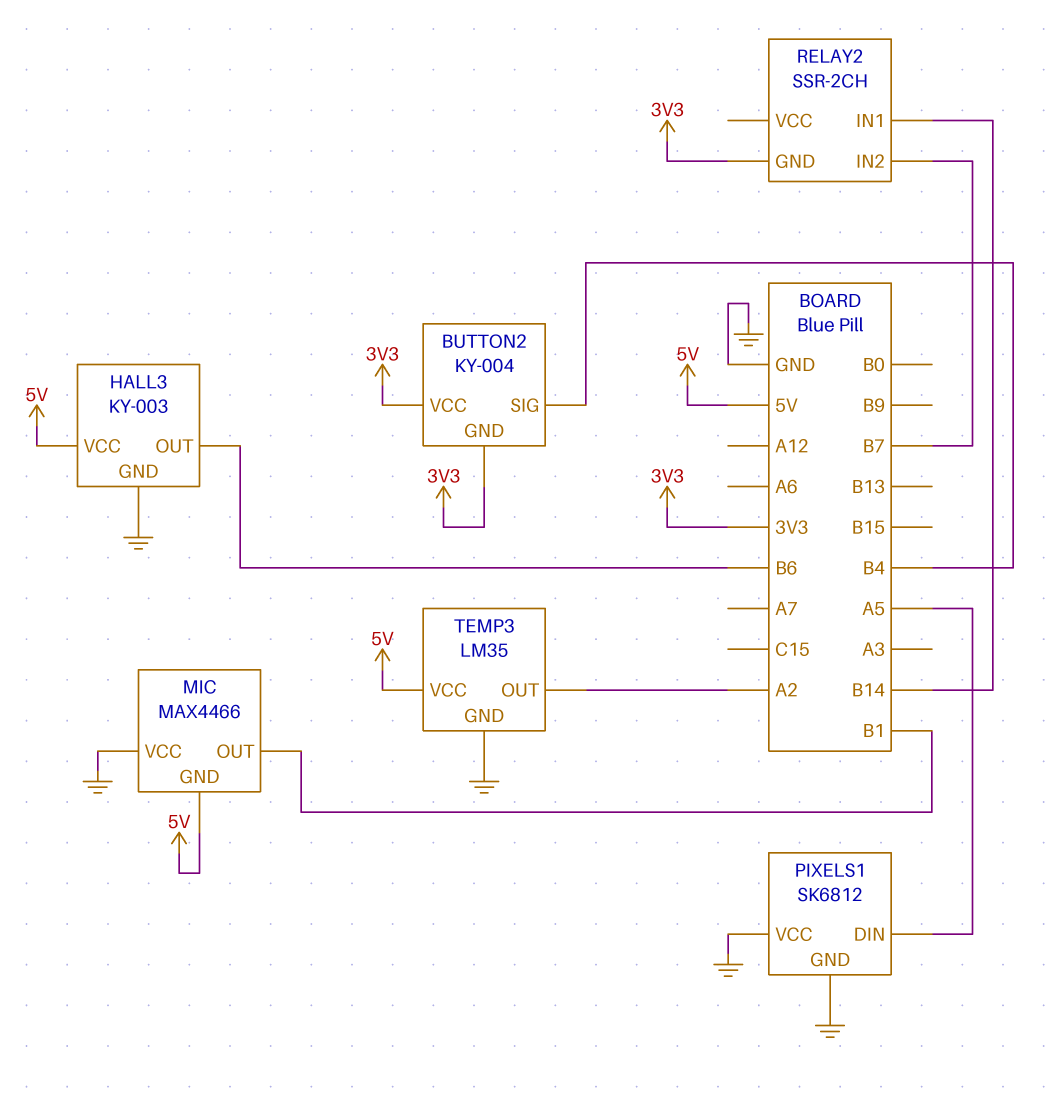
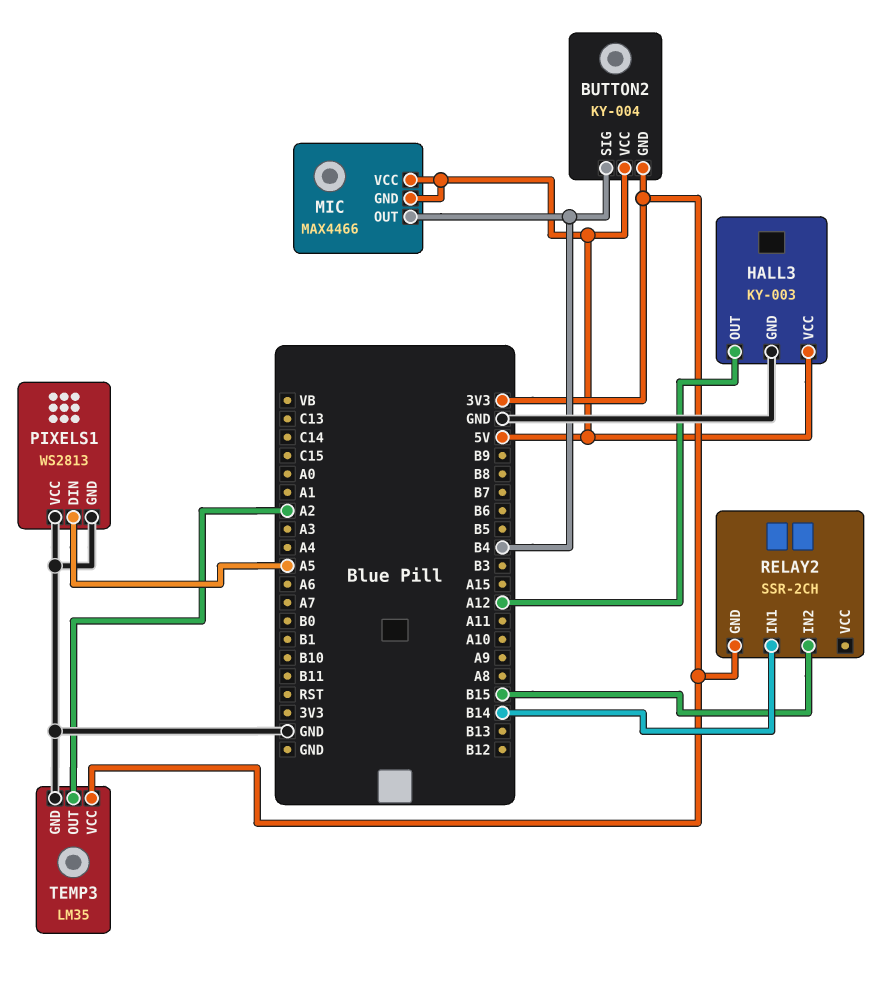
BUTTON2 pin VCC: 3V3 -> 5V
HALL3 pin OUT: B6 -> A12
MIC pin OUT: B1 -> B4
MIC pin VCC: GND -> 5V
PIXELS1: SK6812 -> WS2813
RELAY2 pin IN2: B7 -> B15
TEMP3 pin VCC: 5V -> 3V3

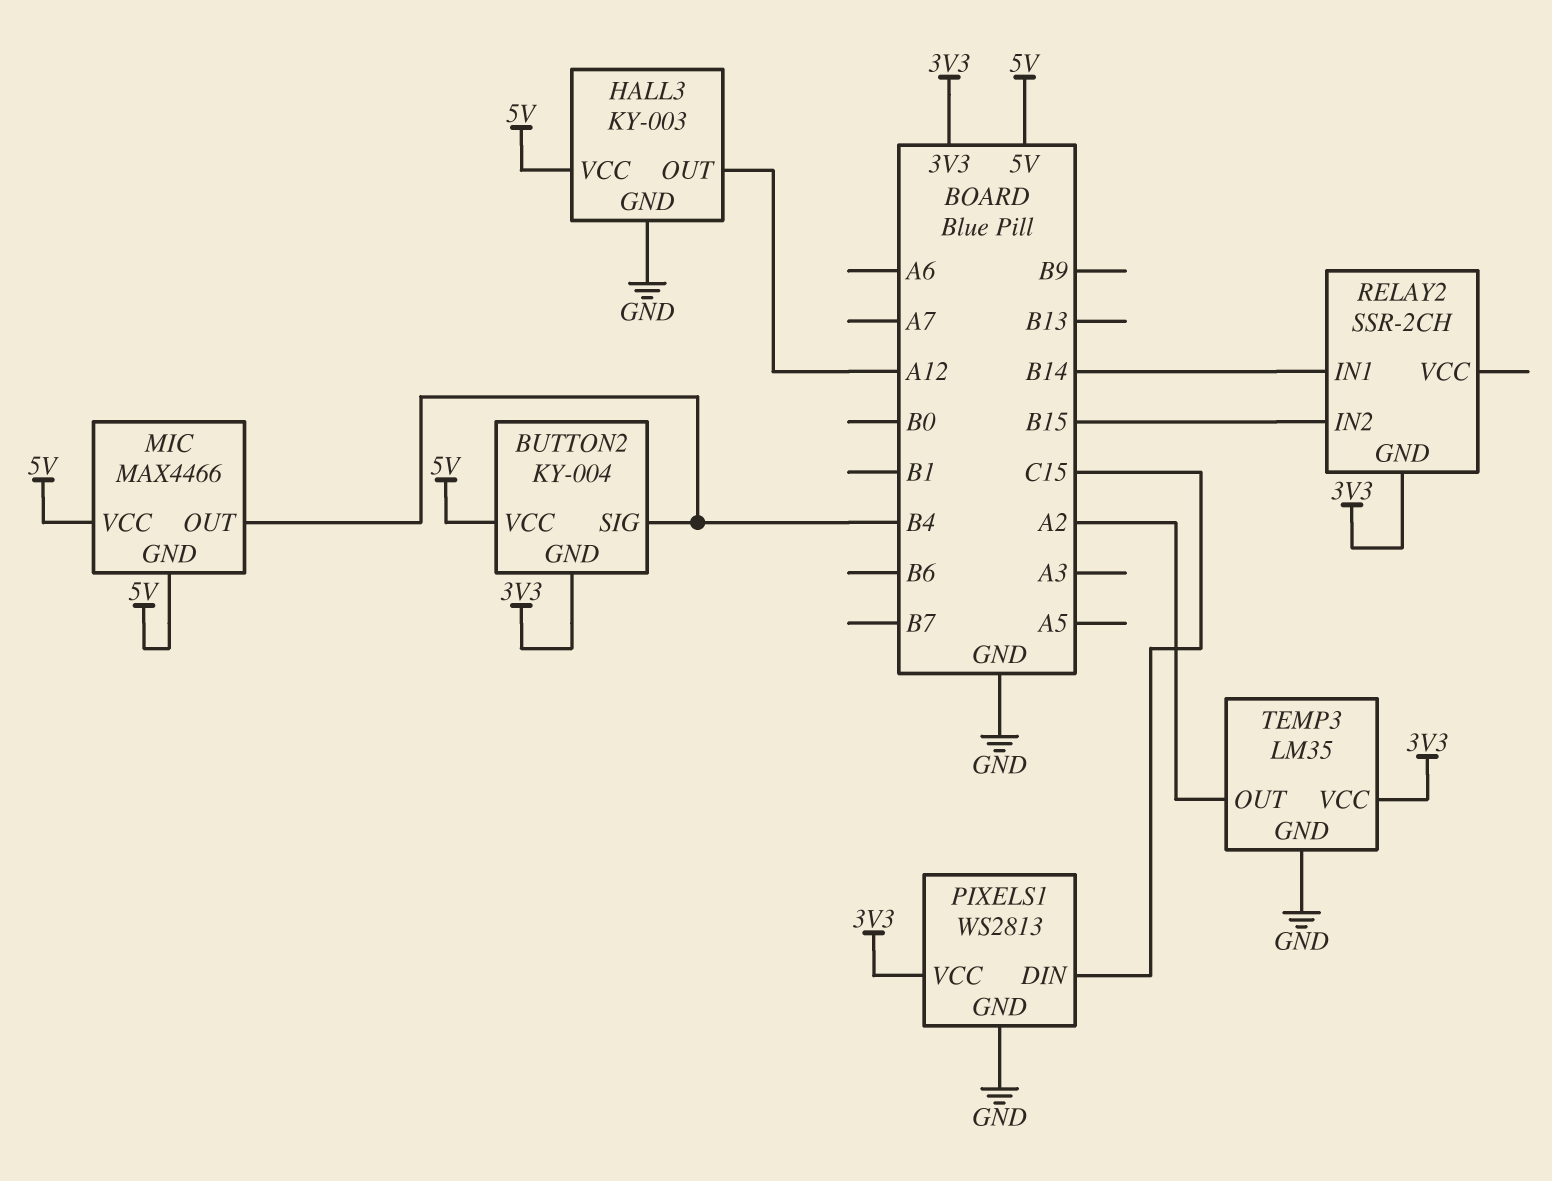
PIXELS1 pin DIN: A5 -> C15
PIXELS1 pin VCC: GND -> 3V3

